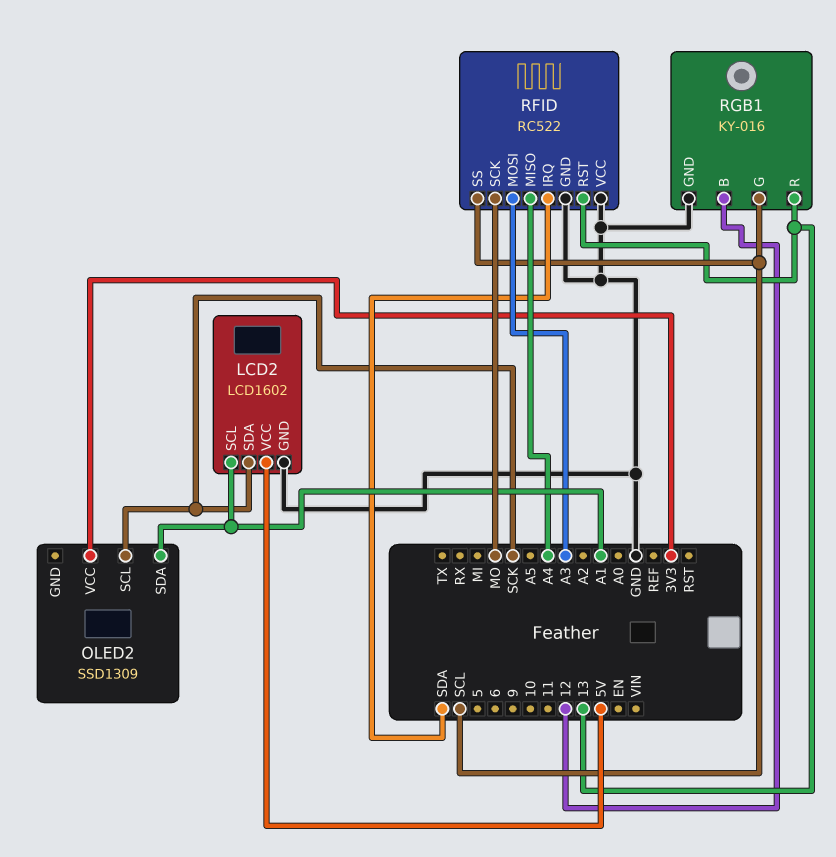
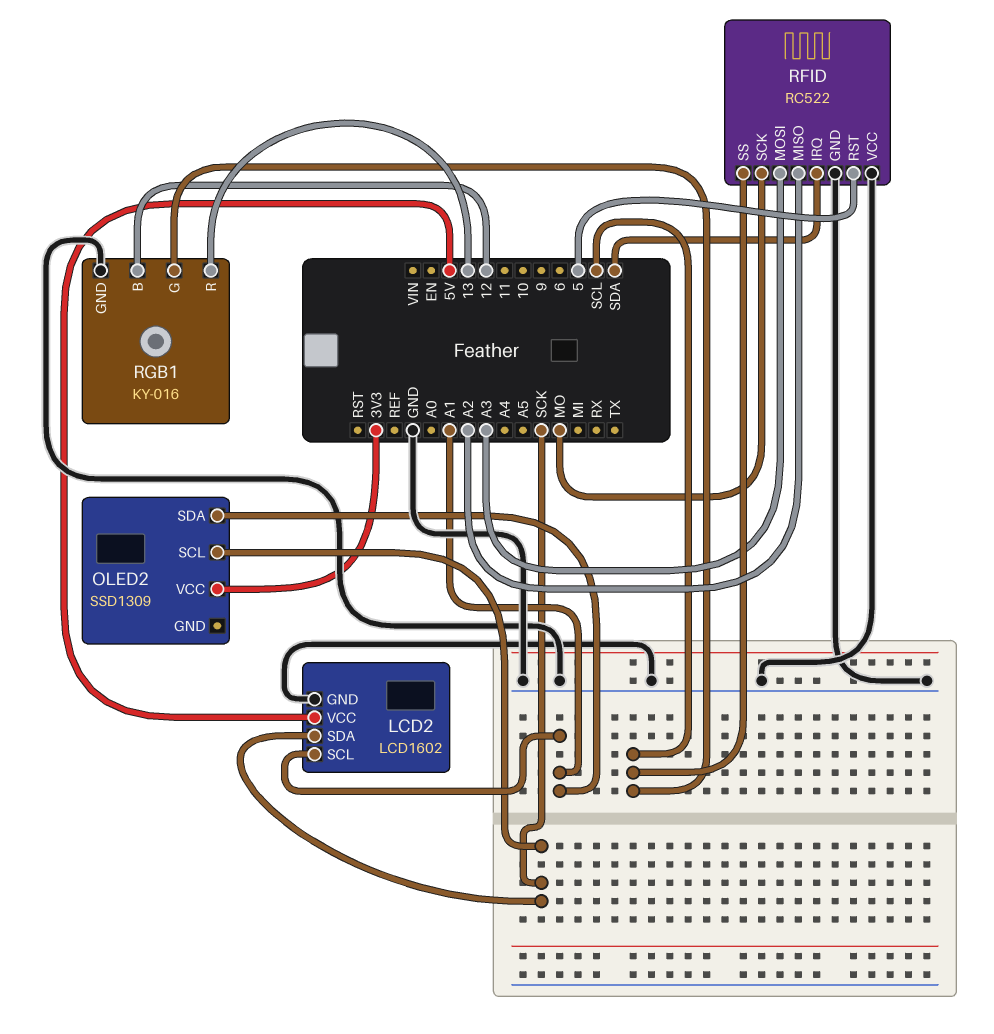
RFID pin MISO: A4 -> A2
RFID pin RST: 13 -> 5

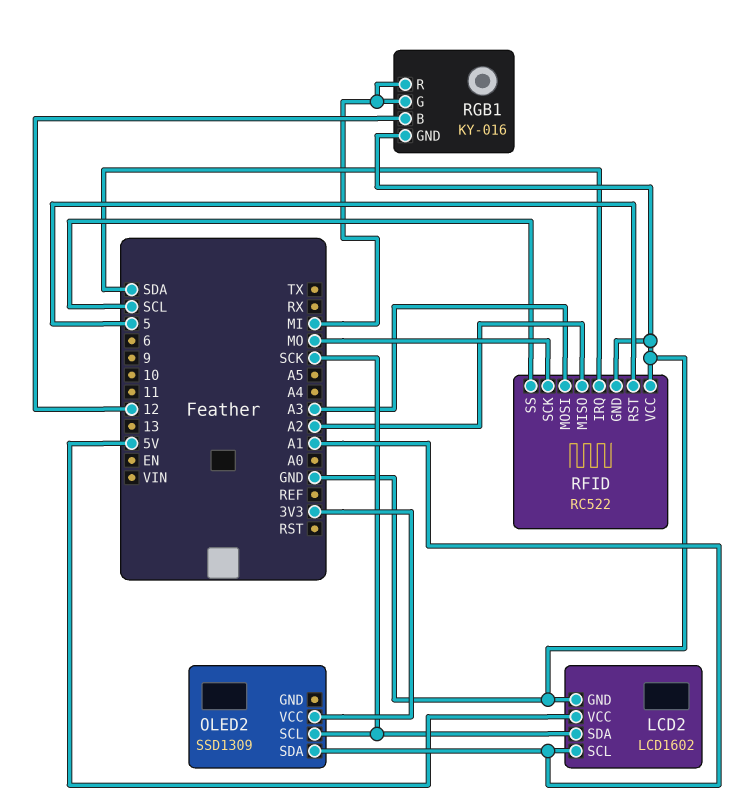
RGB1 pin G: SCL -> MI
RGB1 pin R: 13 -> MI

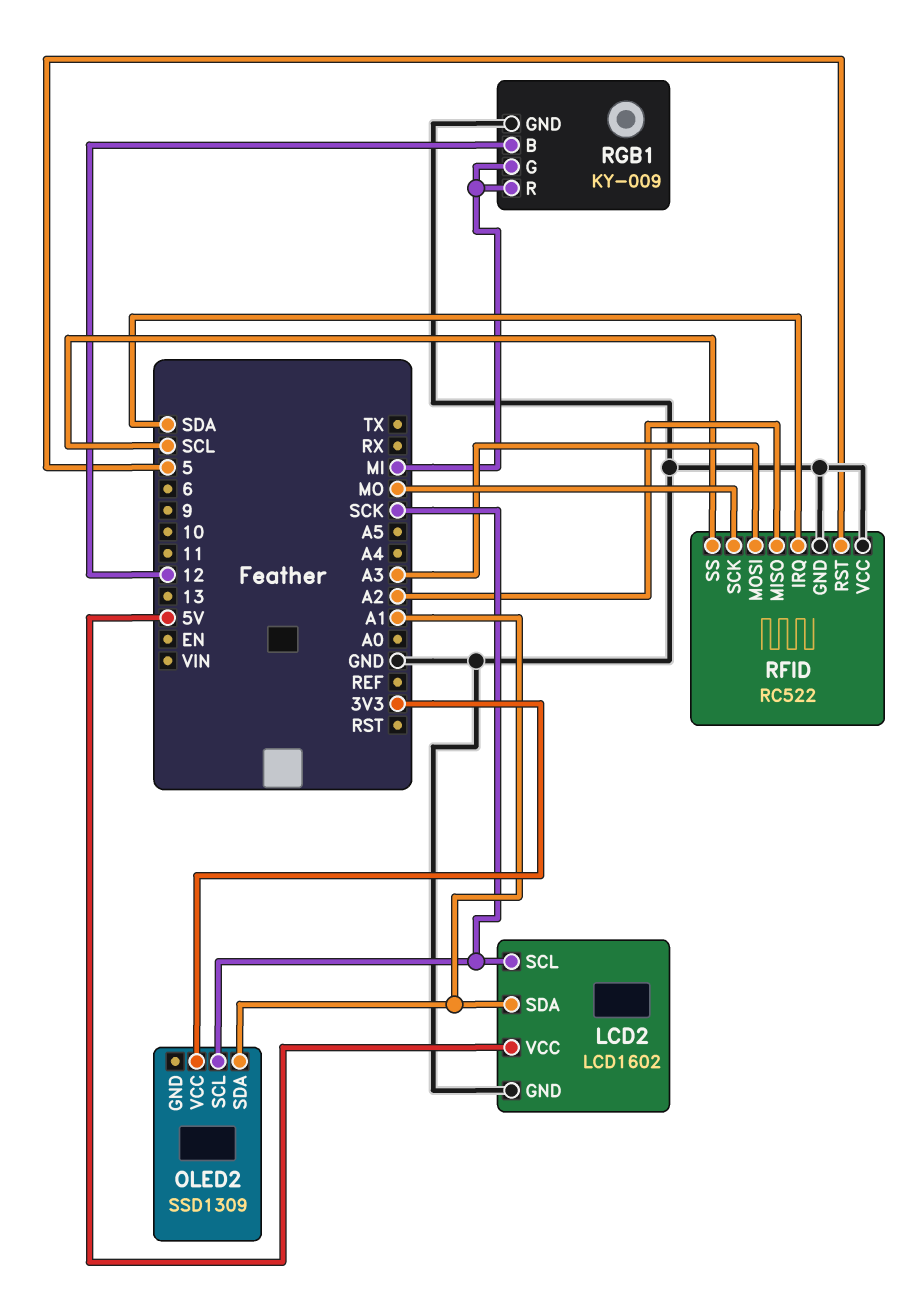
LCD2 pin SCL: A1 -> SCK
LCD2 pin SDA: SCK -> A1
RGB1: KY-016 -> KY-009

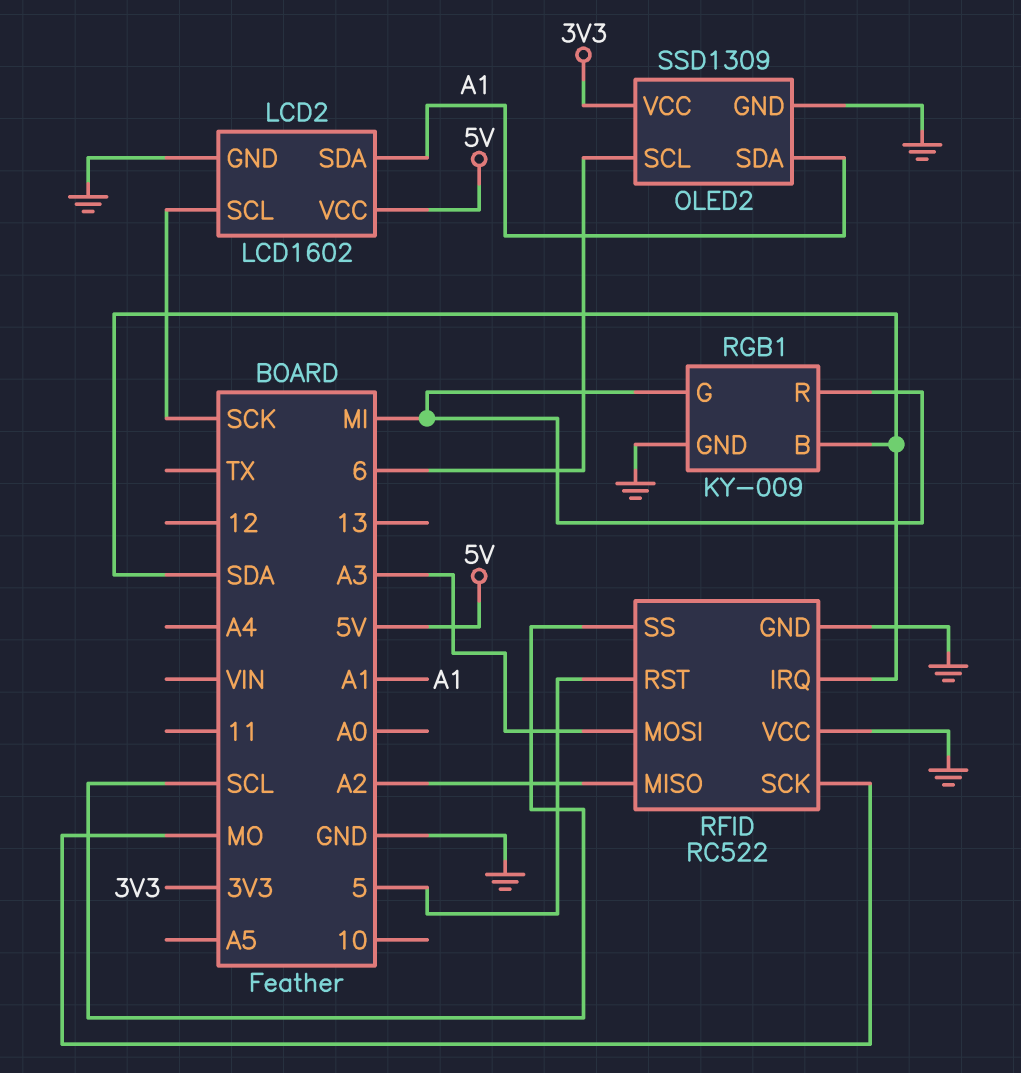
OLED2 pin GND: none -> GND
OLED2 pin SCL: SCK -> 6
RGB1 pin B: 12 -> SDA

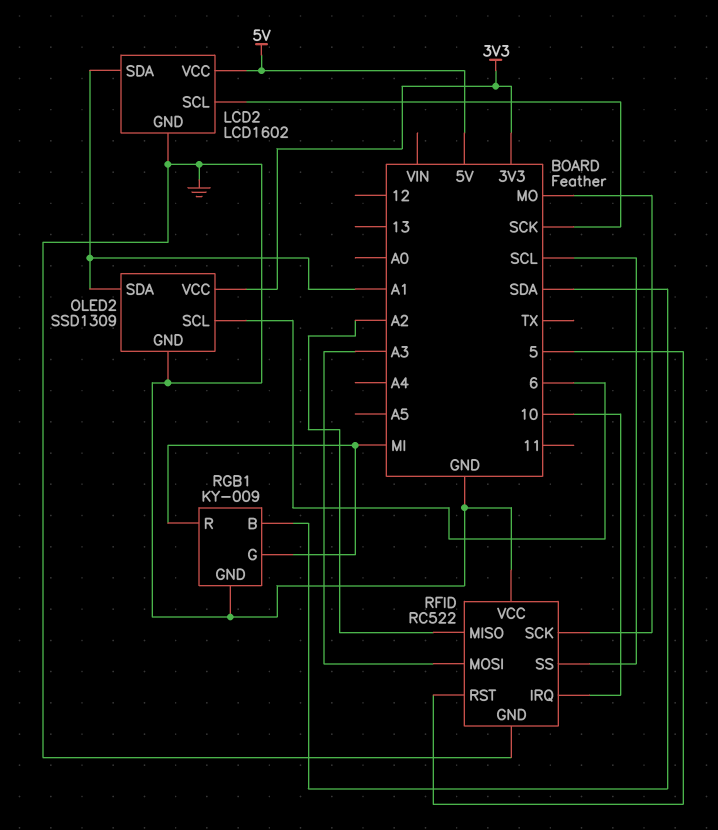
RFID pin IRQ: SDA -> 10

